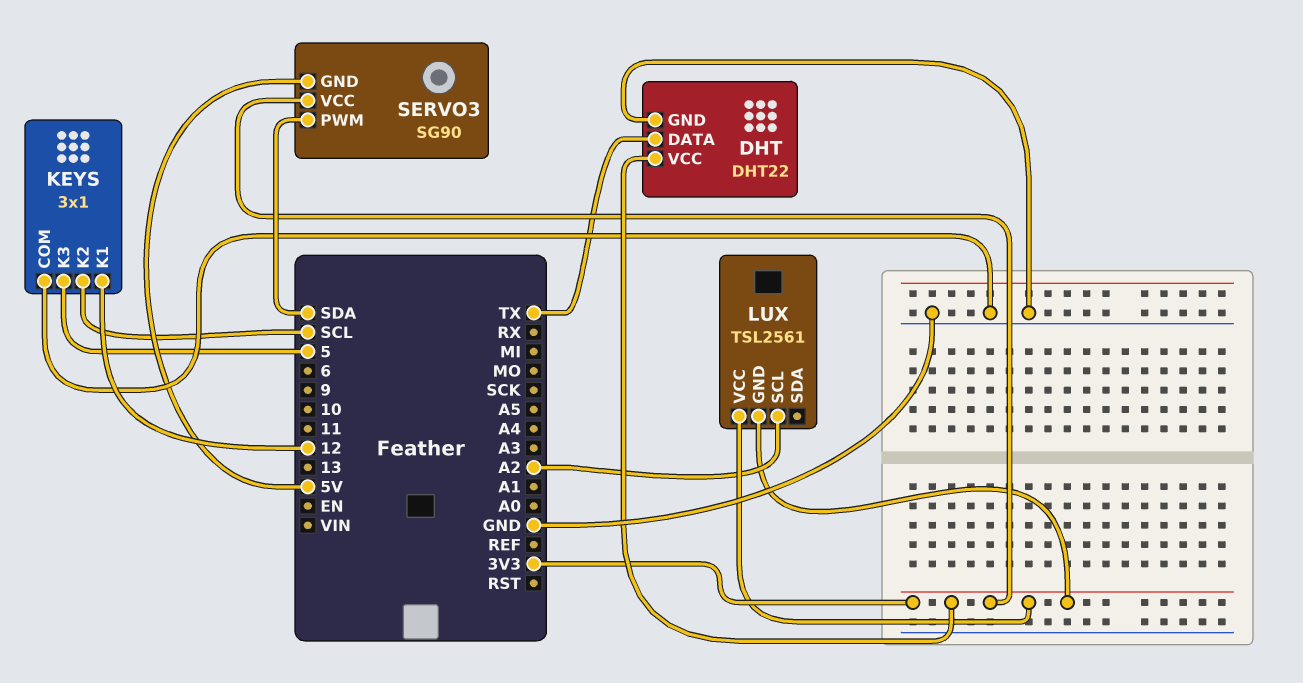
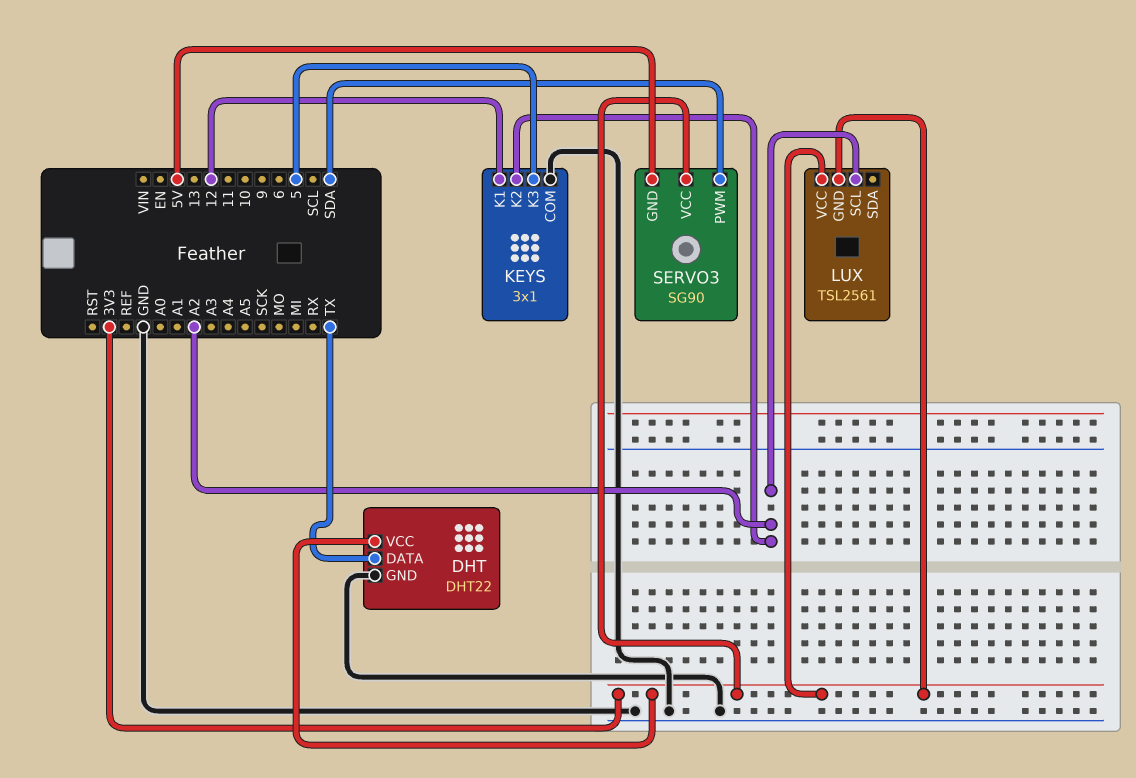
KEYS pin K2: SCL -> A2

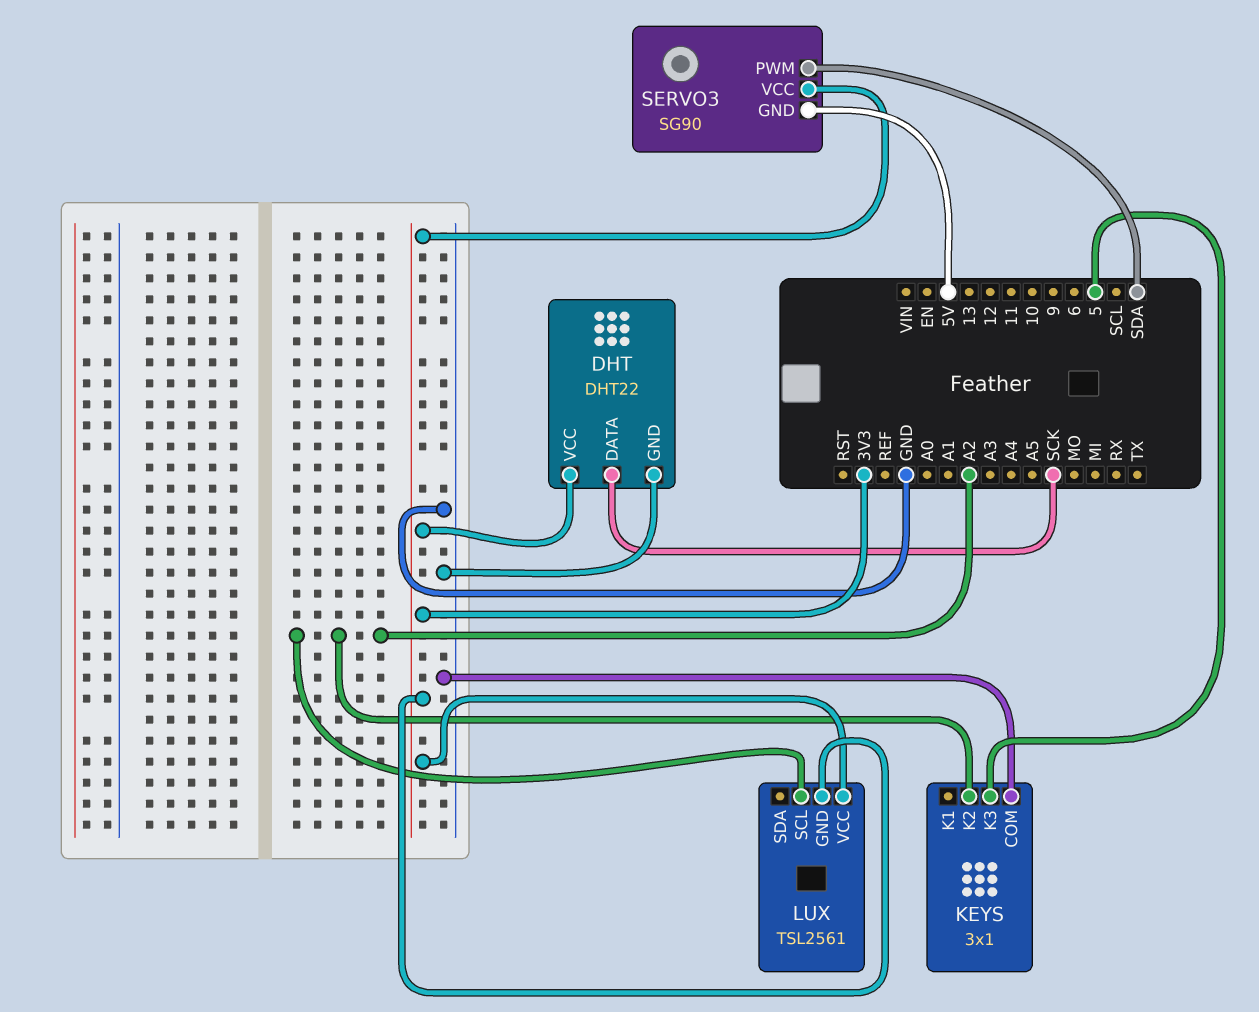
DHT pin DATA: TX -> SCK
KEYS pin K1: 12 -> none

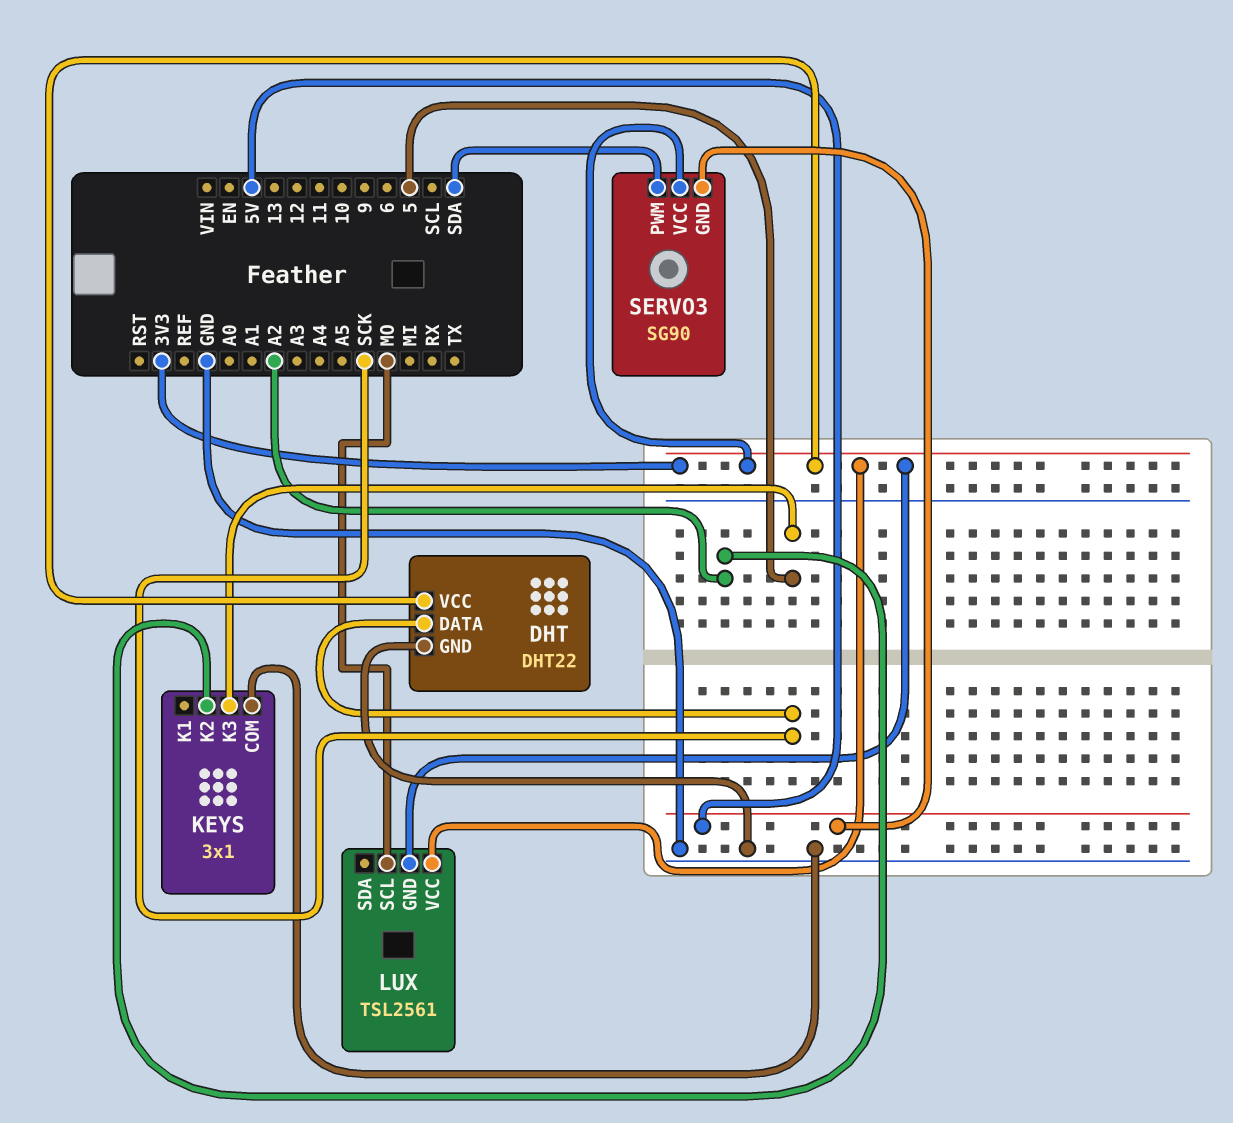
LUX pin SCL: A2 -> MO

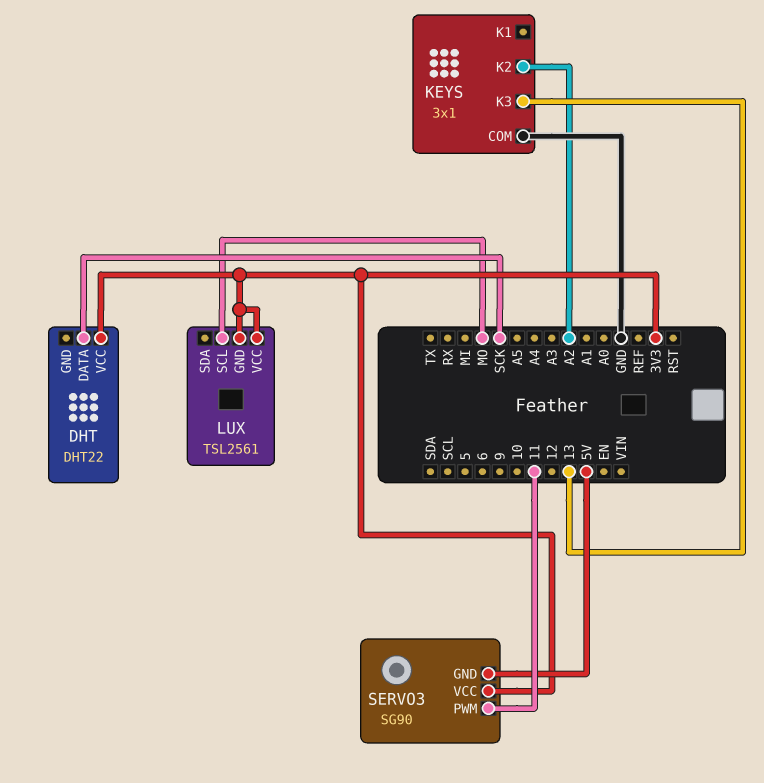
DHT pin GND: GND -> none
KEYS pin K3: 5 -> 13
SERVO3 pin PWM: SDA -> 11

